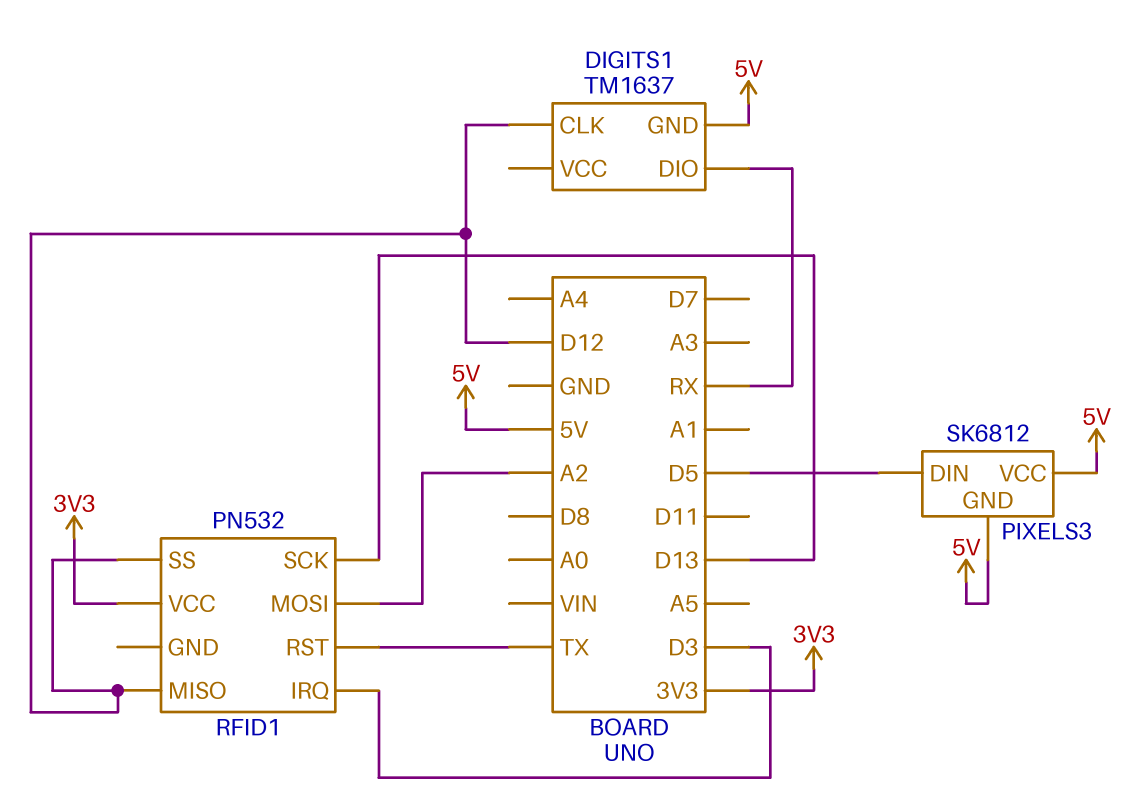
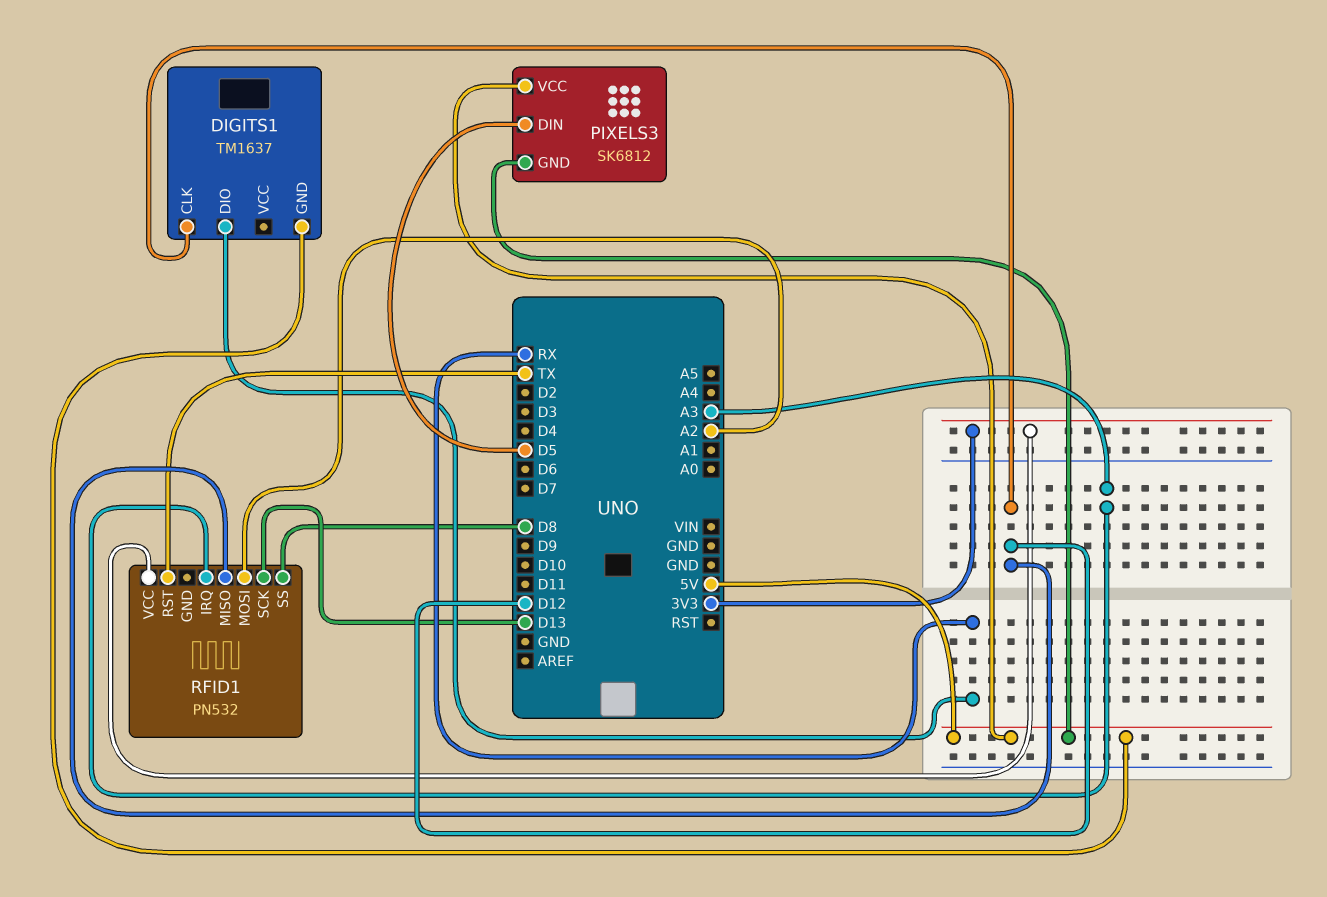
RFID1 pin IRQ: D3 -> A3
RFID1 pin SS: D12 -> D8

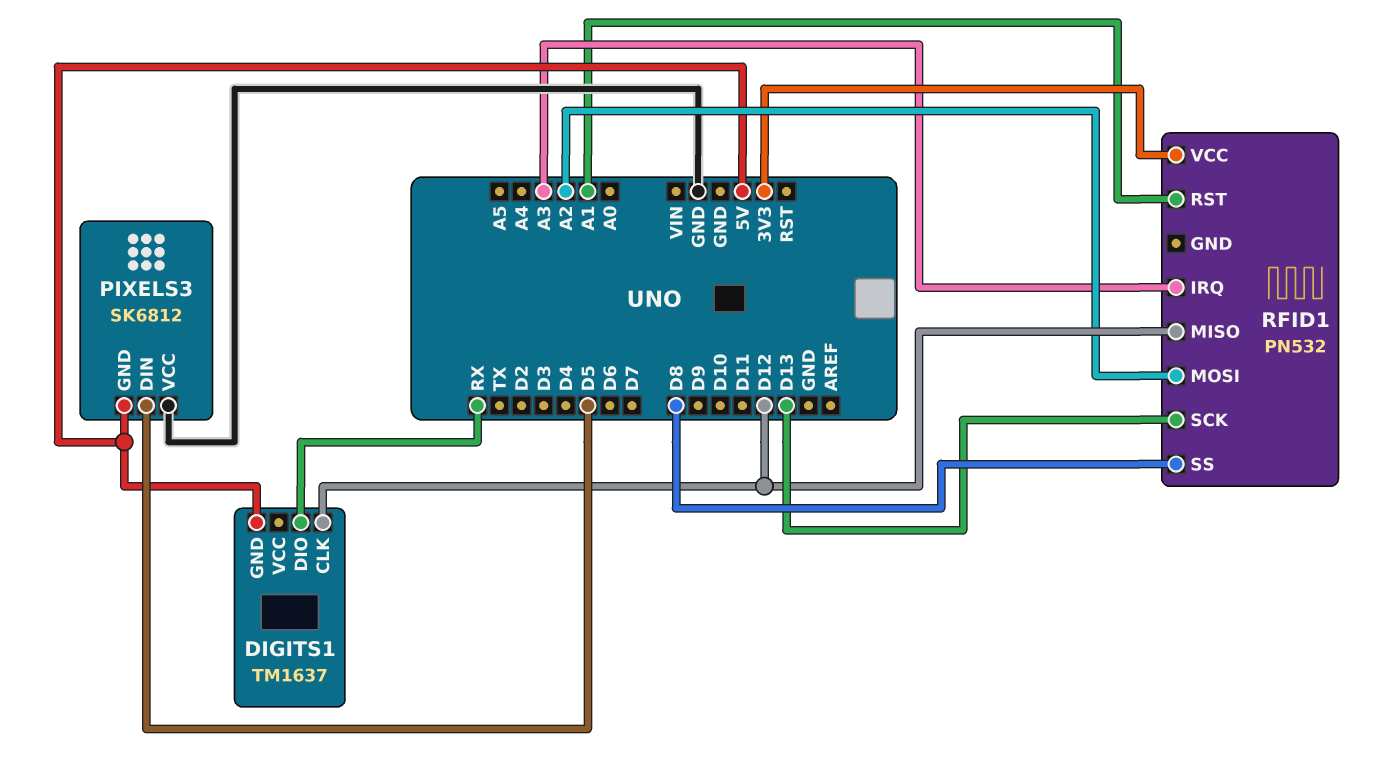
PIXELS3 pin VCC: 5V -> GND
RFID1 pin RST: TX -> A1

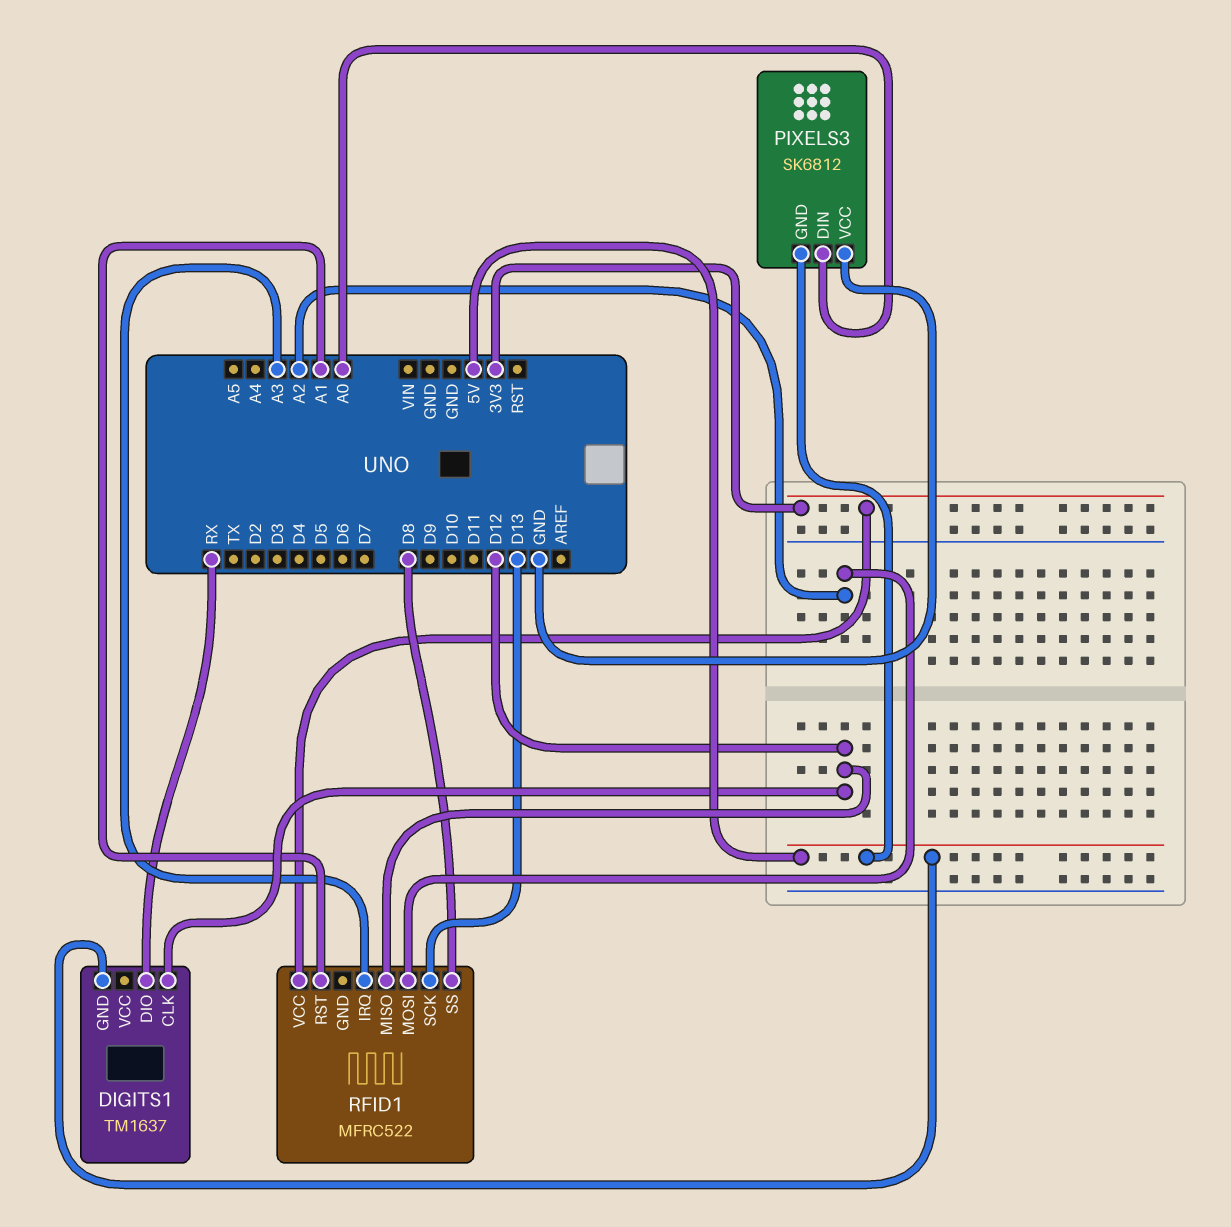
PIXELS3 pin DIN: D5 -> A0
RFID1: PN532 -> MFRC522

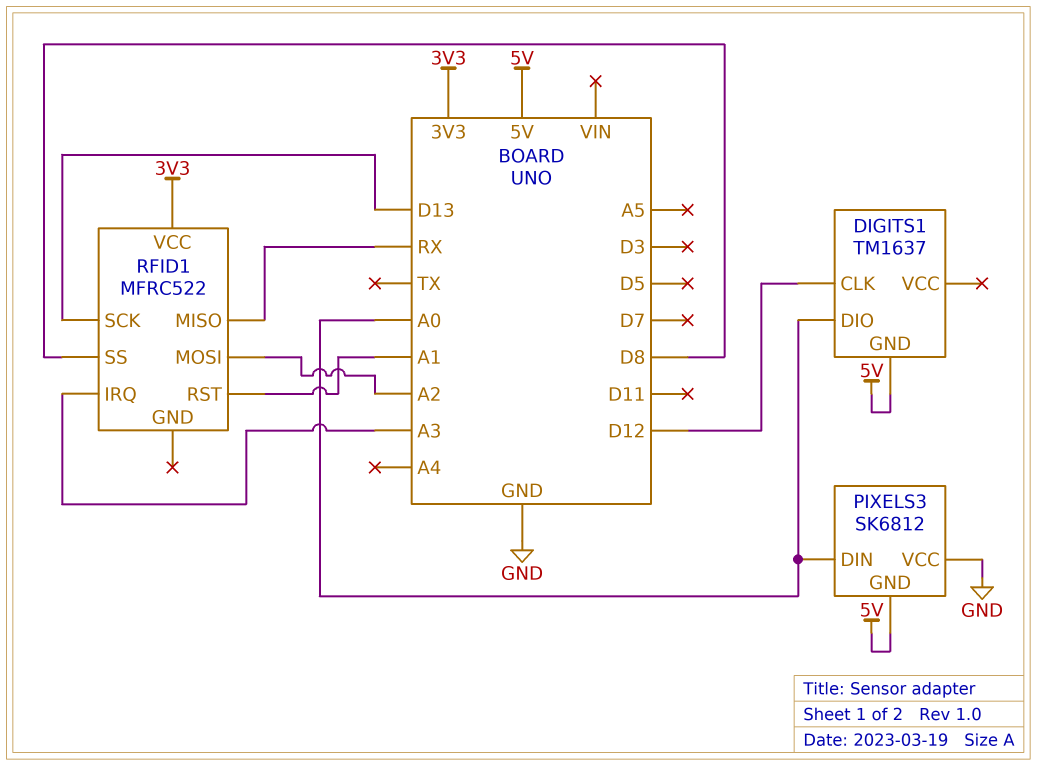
DIGITS1 pin DIO: RX -> A0
RFID1 pin MISO: D12 -> RX

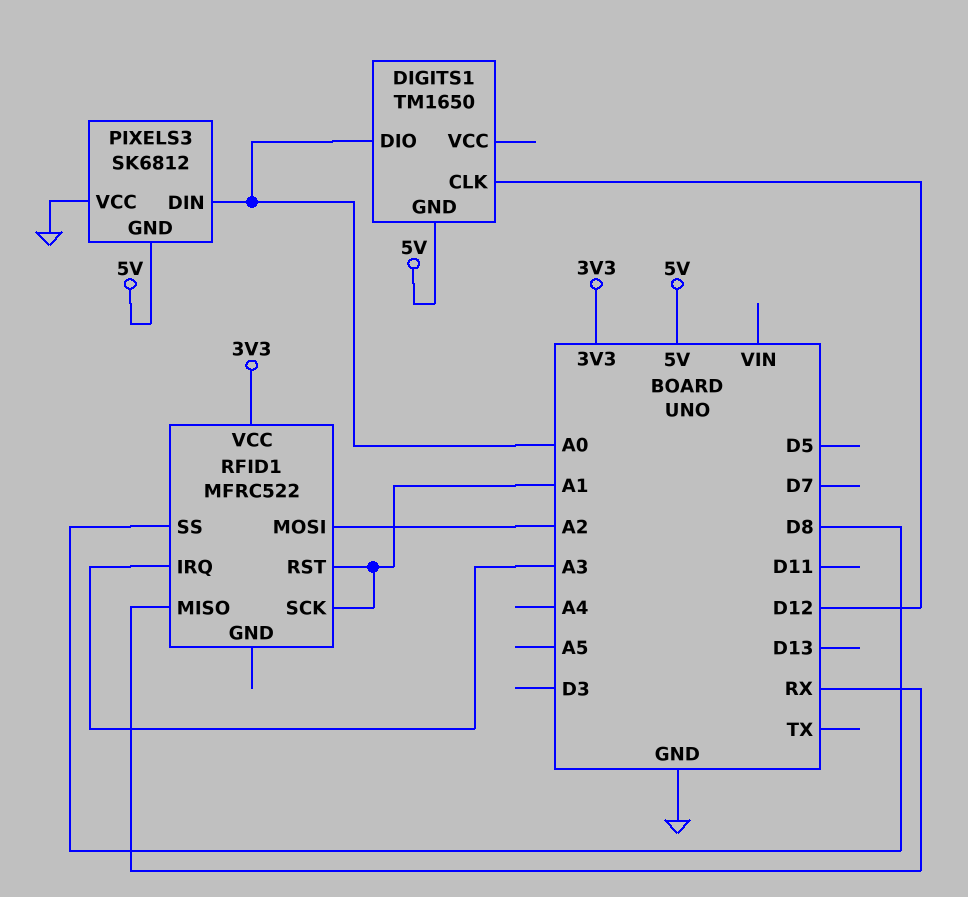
DIGITS1: TM1637 -> TM1650
RFID1 pin SCK: D13 -> A1

